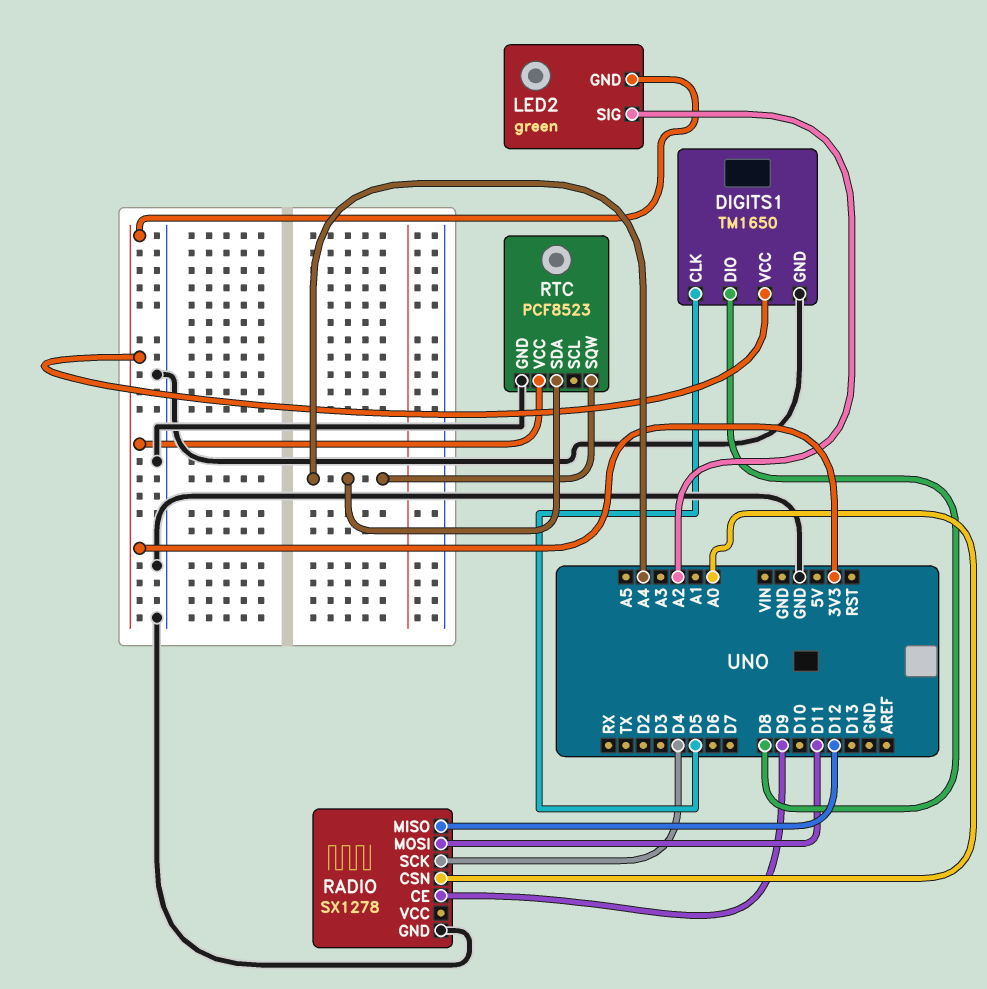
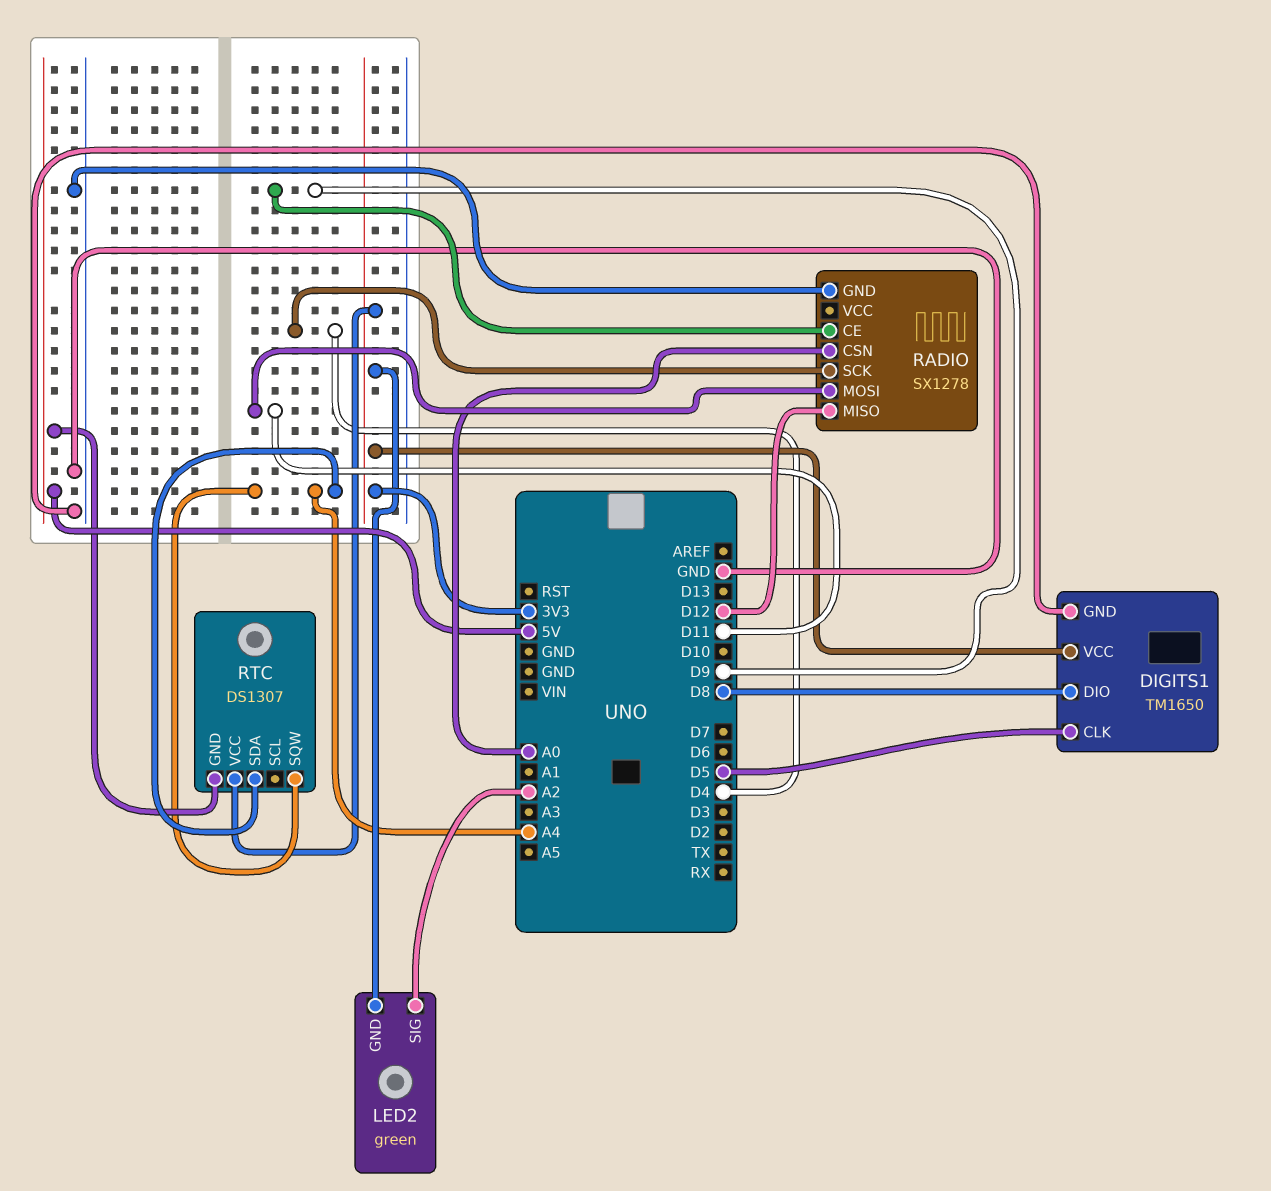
RTC: PCF8523 -> DS1307
RTC pin GND: GND -> 5V

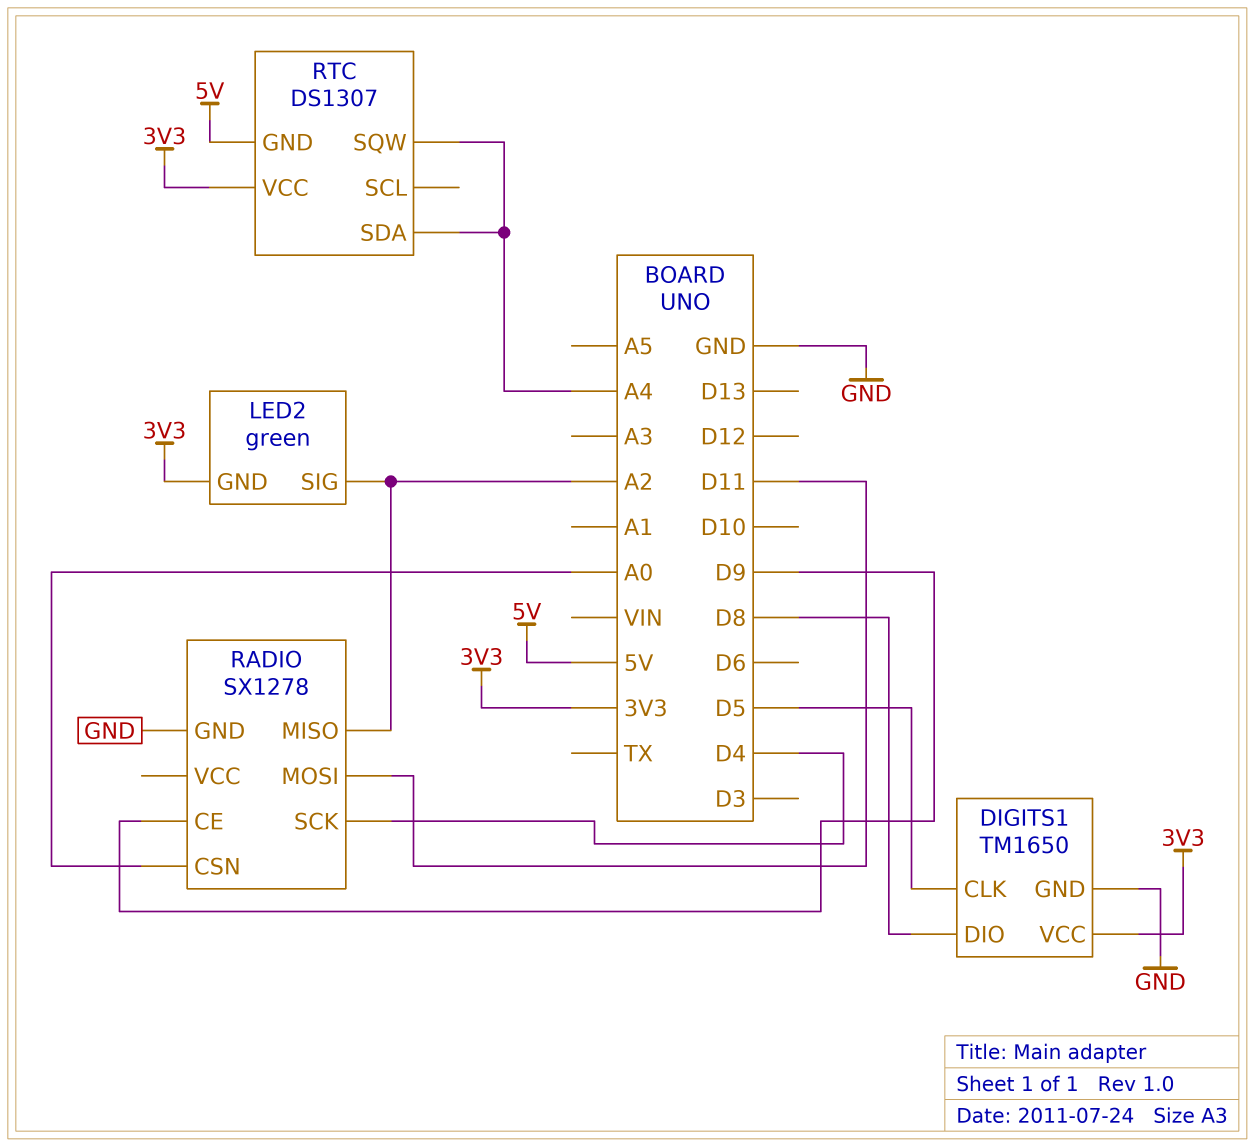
RADIO pin MISO: D12 -> A2

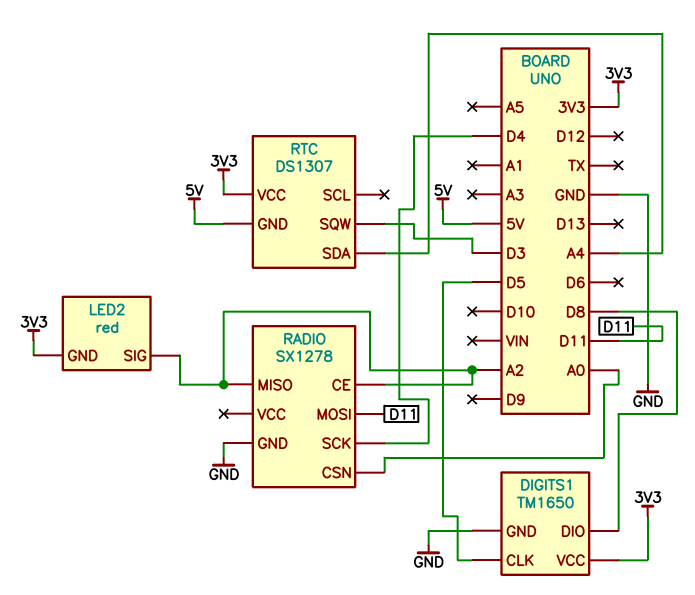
LED2: green -> red
RADIO pin CE: D9 -> A2
RTC pin SQW: A4 -> D3

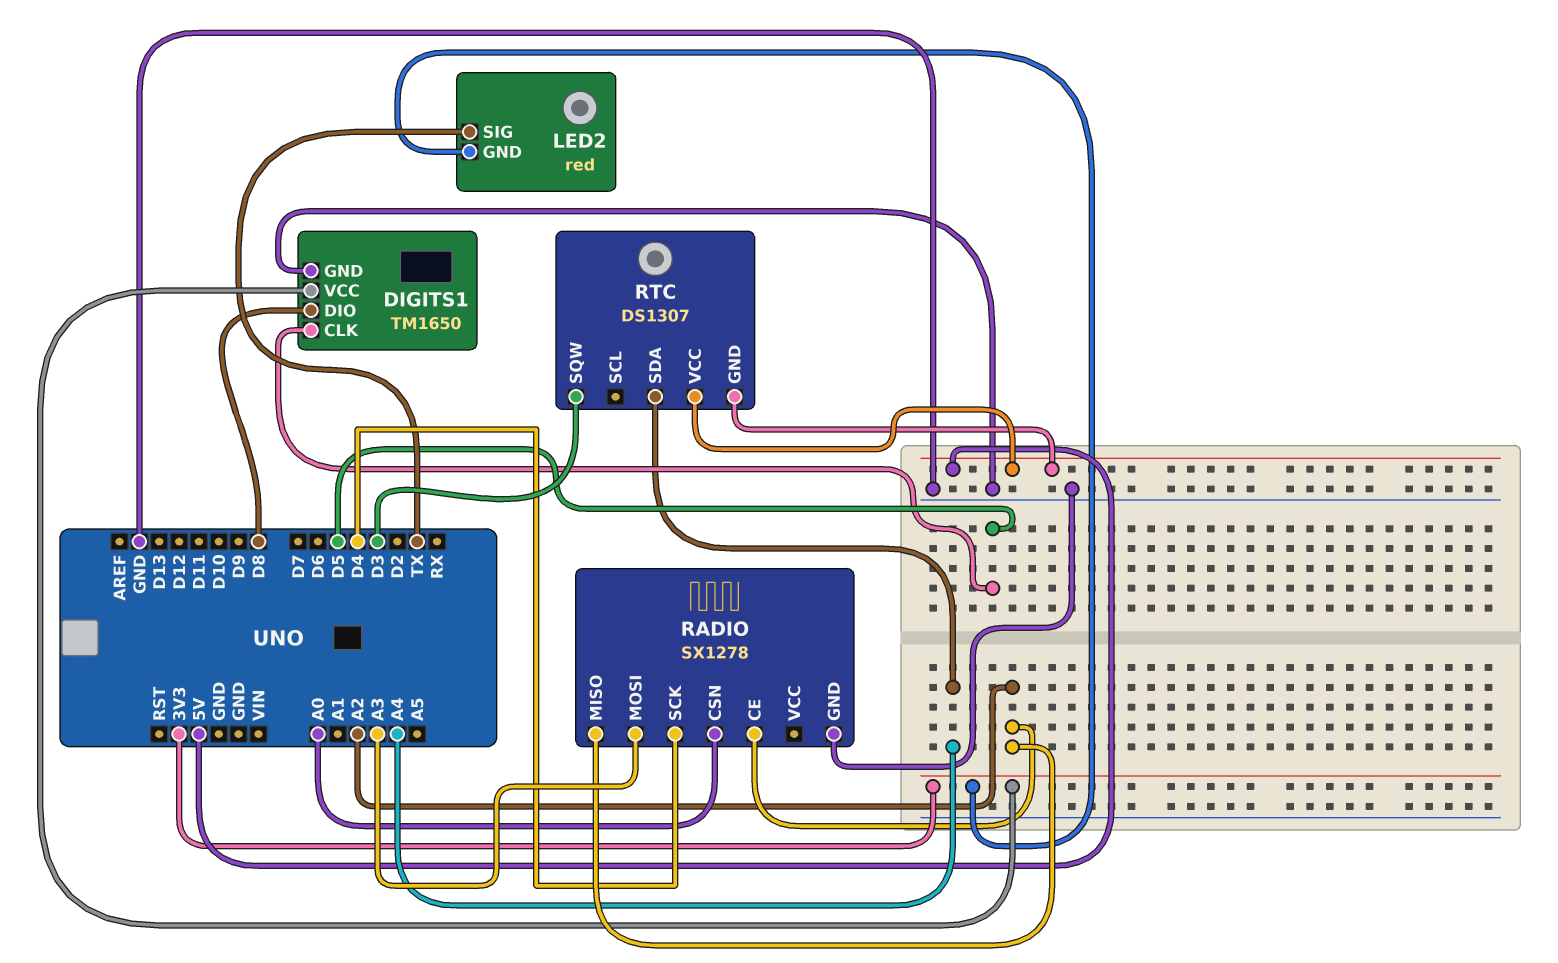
LED2 pin SIG: A2 -> TX
RADIO pin MOSI: D11 -> A3
RTC pin VCC: 3V3 -> 5V

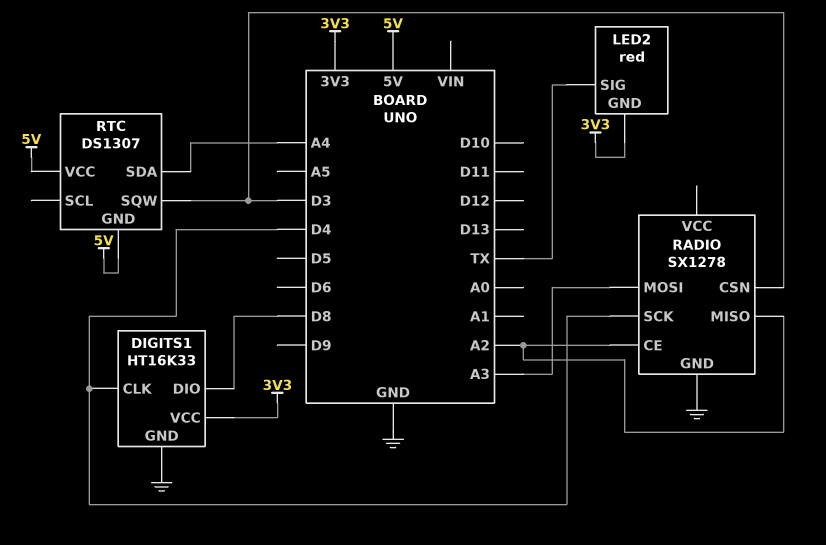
DIGITS1: TM1650 -> HT16K33
DIGITS1 pin CLK: D5 -> D4
RADIO pin CSN: A0 -> D3

